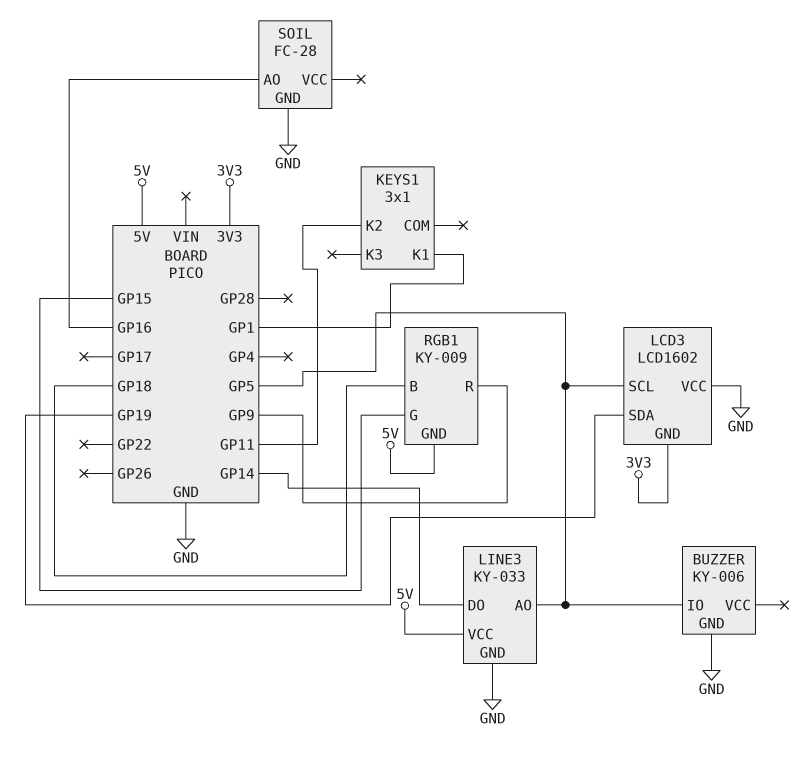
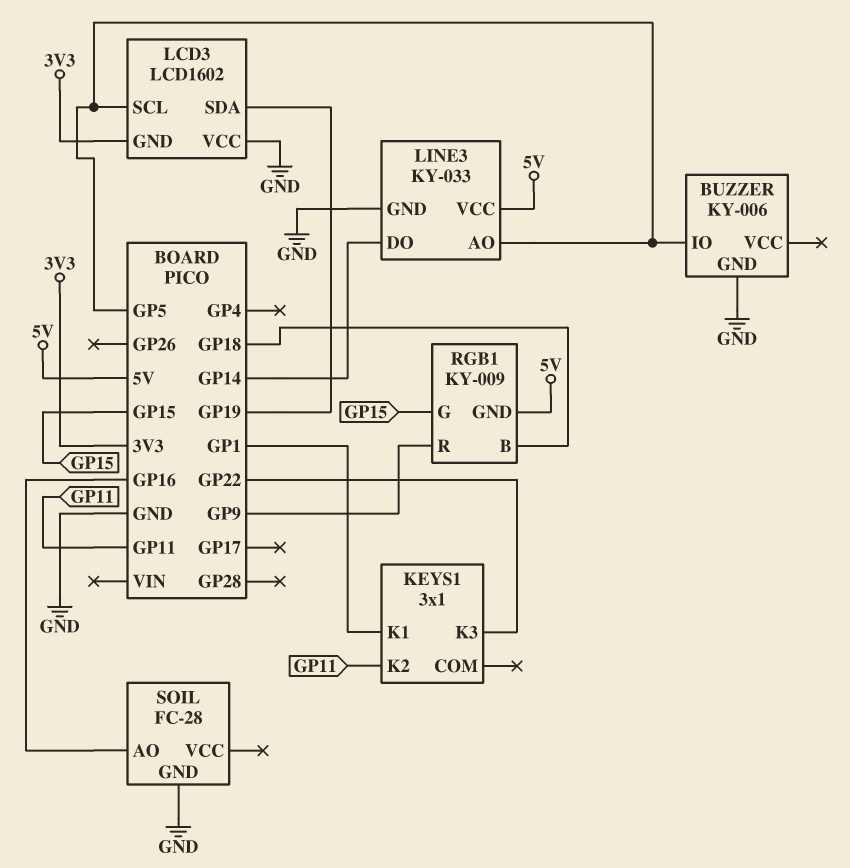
KEYS1 pin K3: none -> GP22

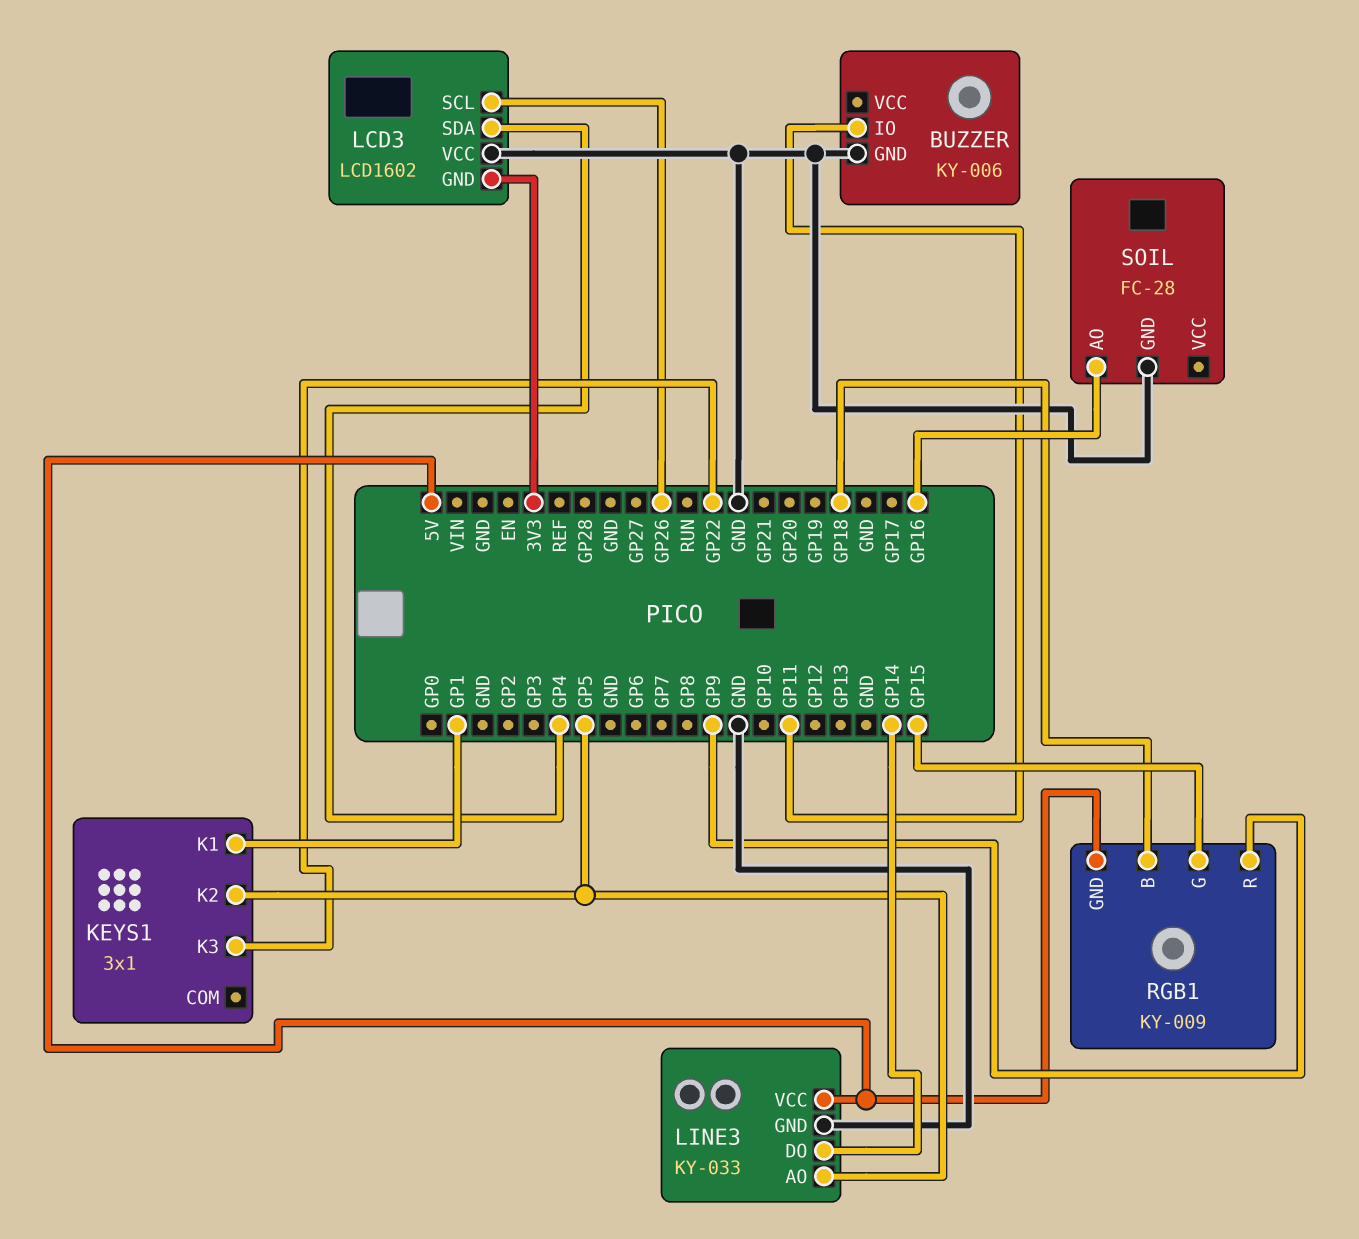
BUZZER pin IO: GP5 -> GP11
KEYS1 pin K2: GP11 -> GP5
LCD3 pin SCL: GP5 -> GP26
LCD3 pin SDA: GP19 -> GP4

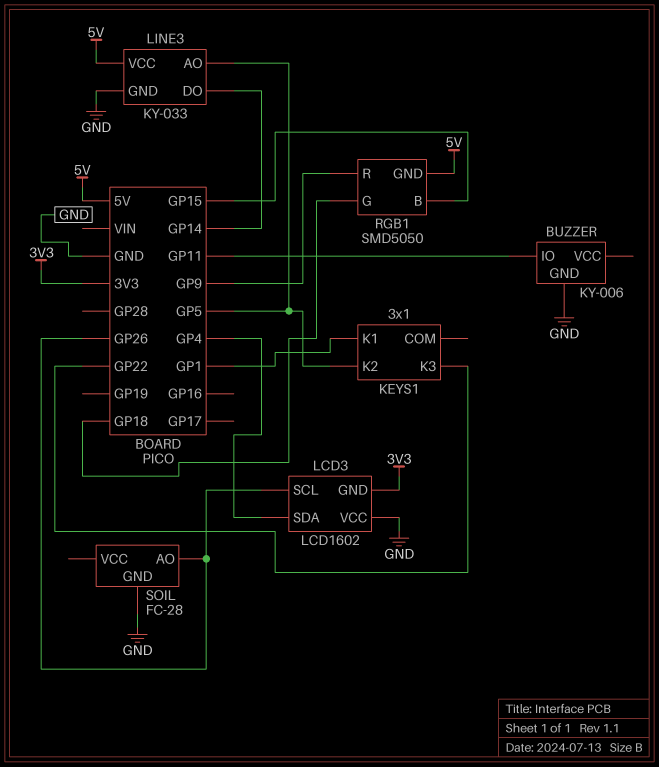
RGB1: KY-009 -> SMD5050
RGB1 pin B: GP18 -> GP15
RGB1 pin G: GP15 -> GP18
SOIL pin AO: GP16 -> GP26

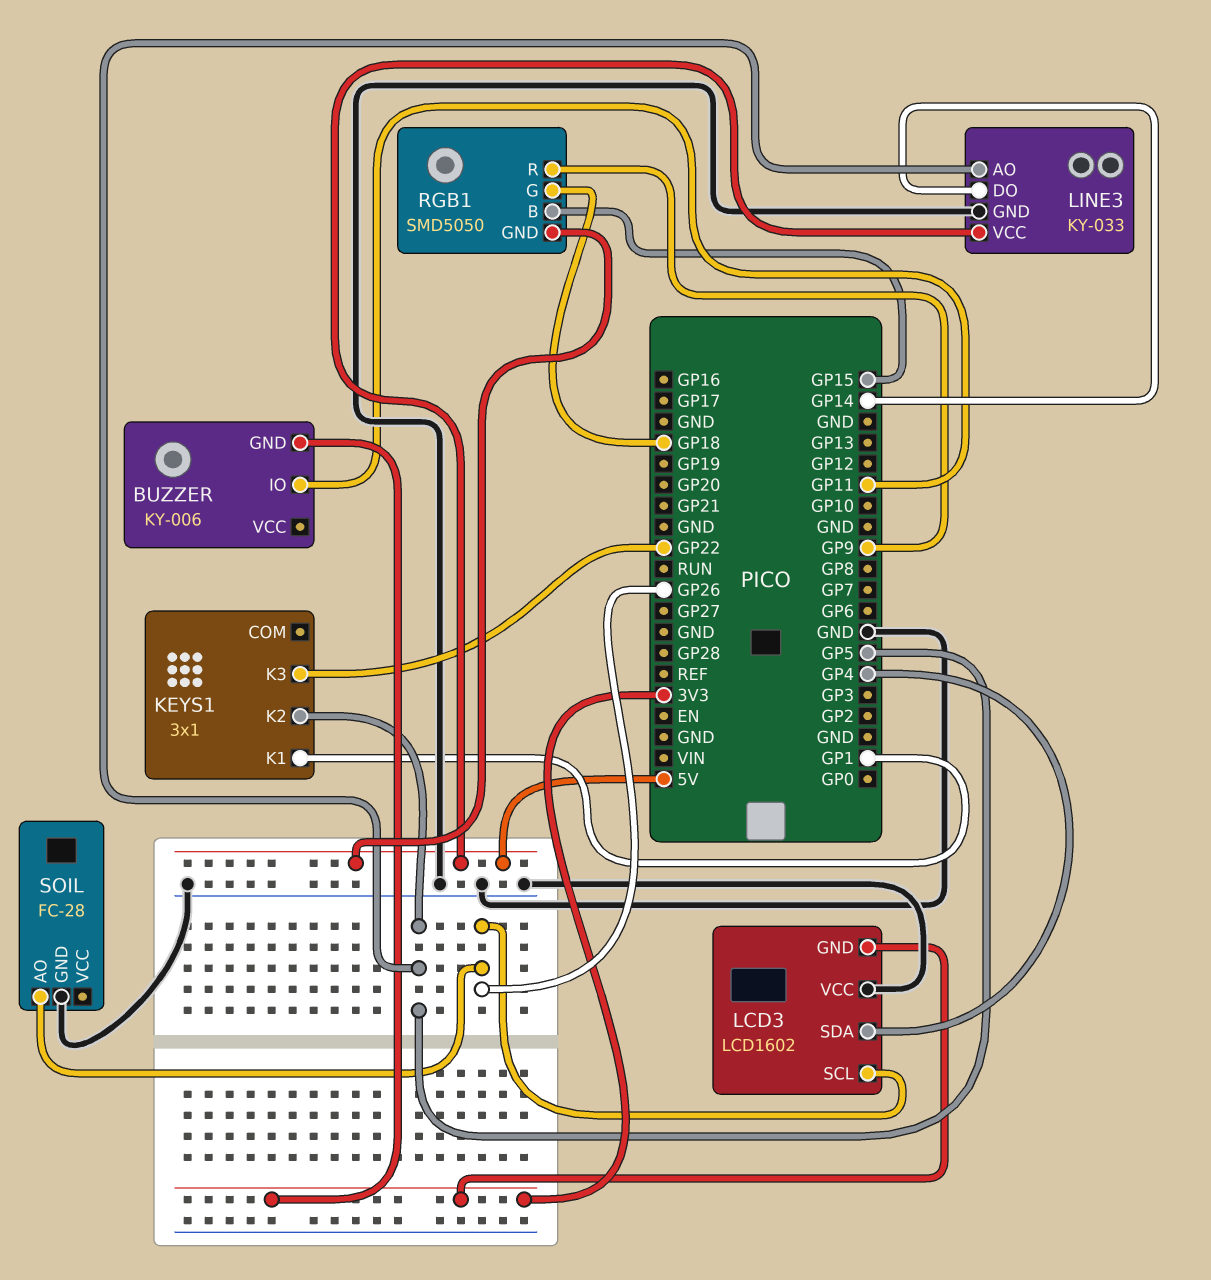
BUZZER pin GND: GND -> 3V3

